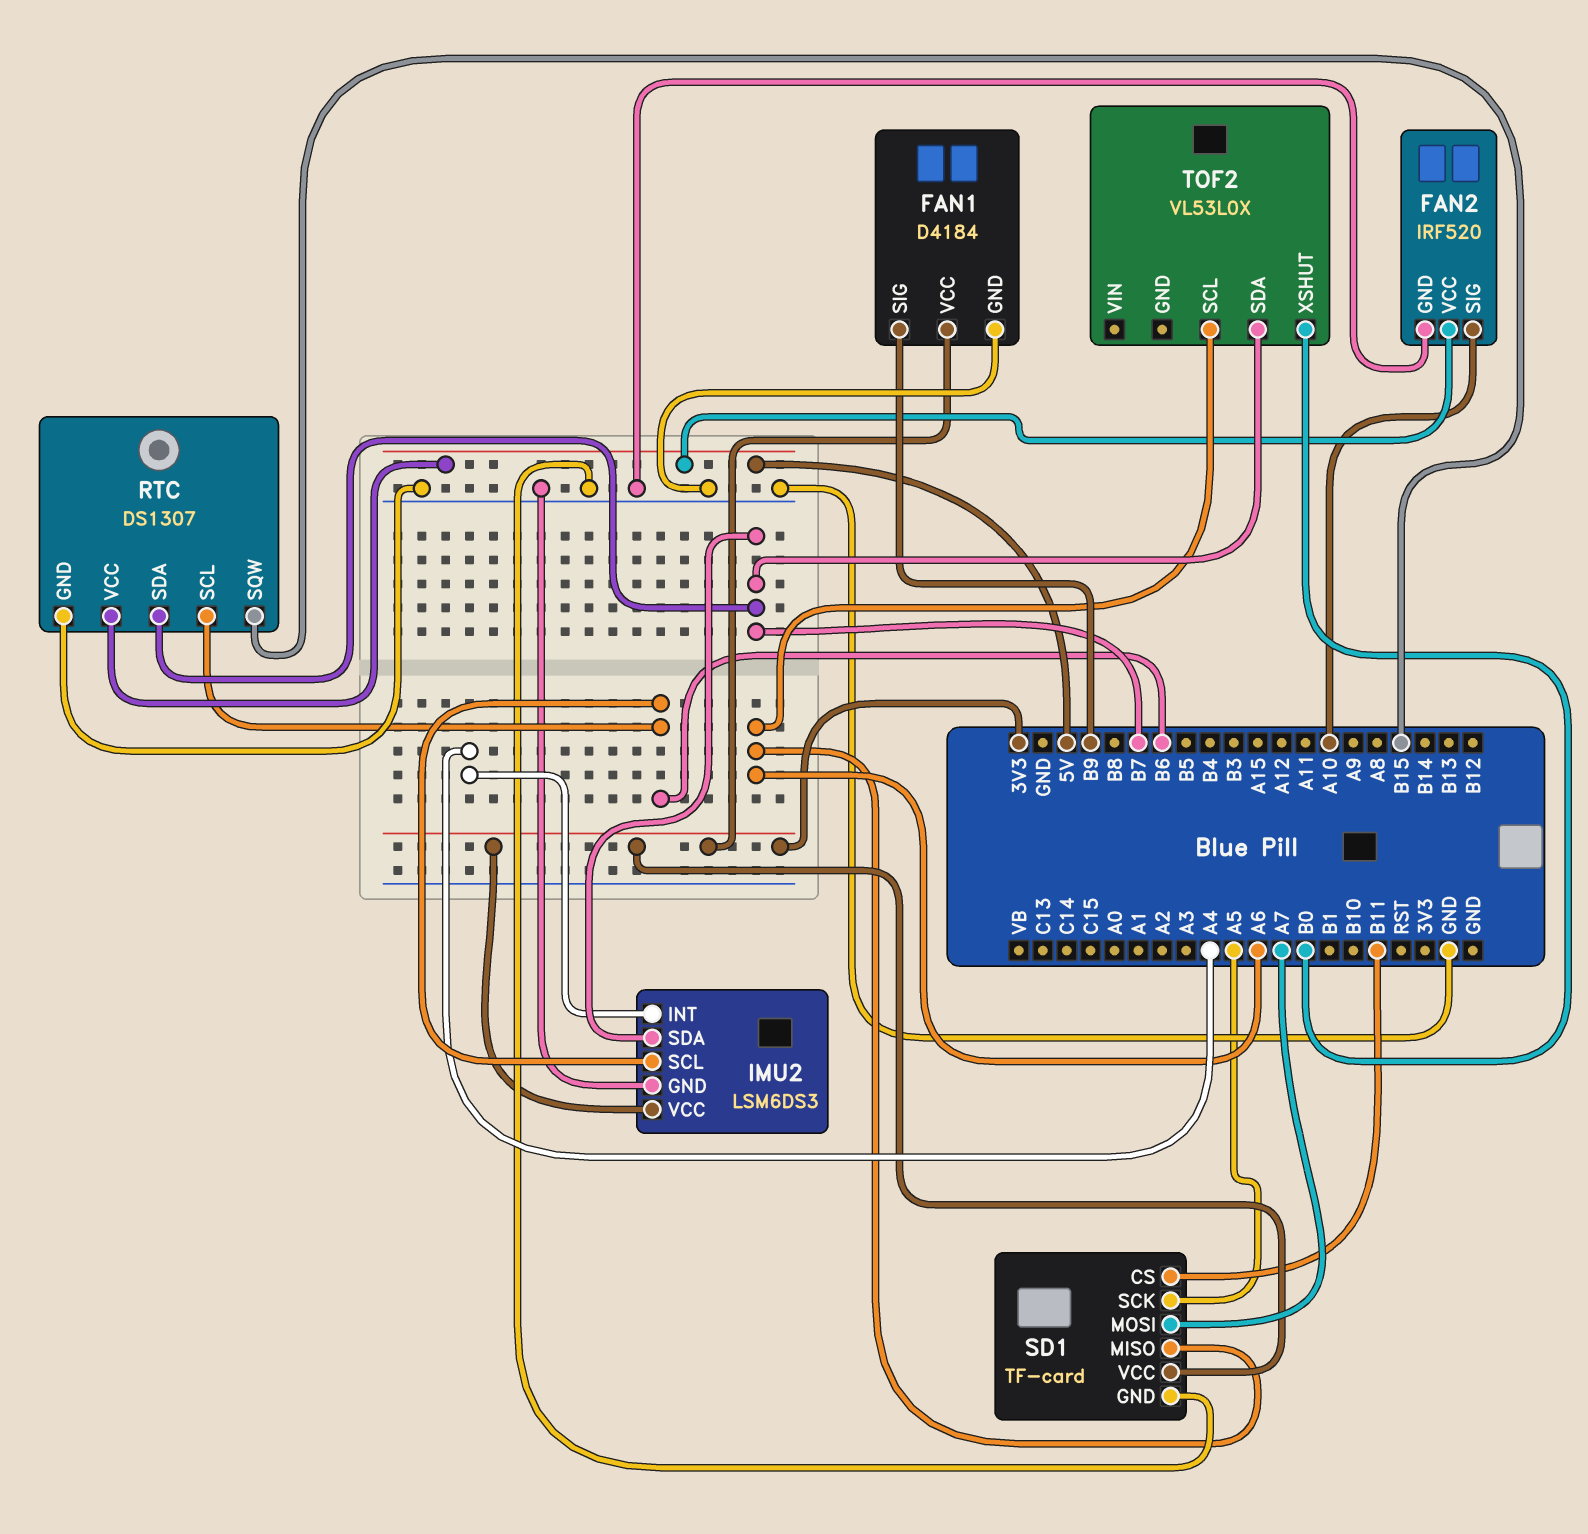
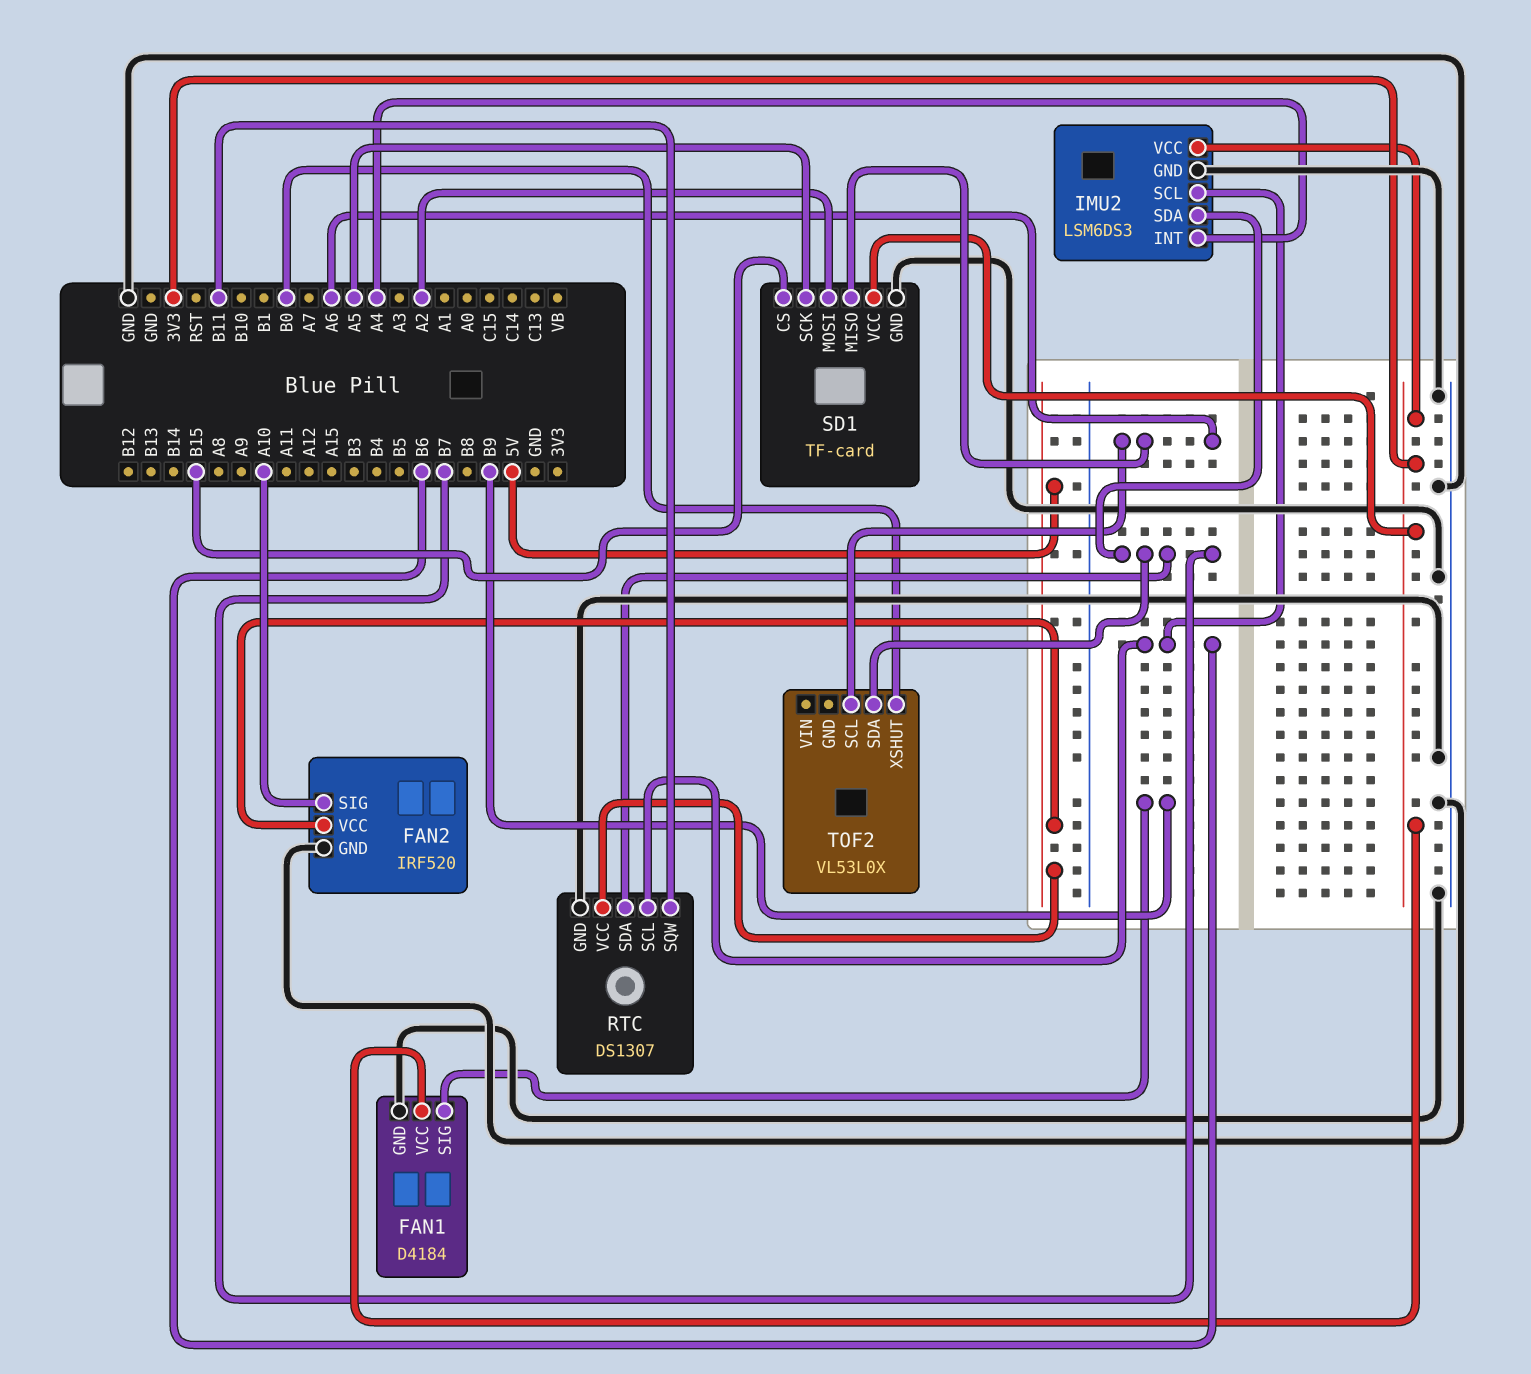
RTC pin SQW: B15 -> B11
SD1 pin CS: B11 -> B15
SD1 pin MOSI: A7 -> A2

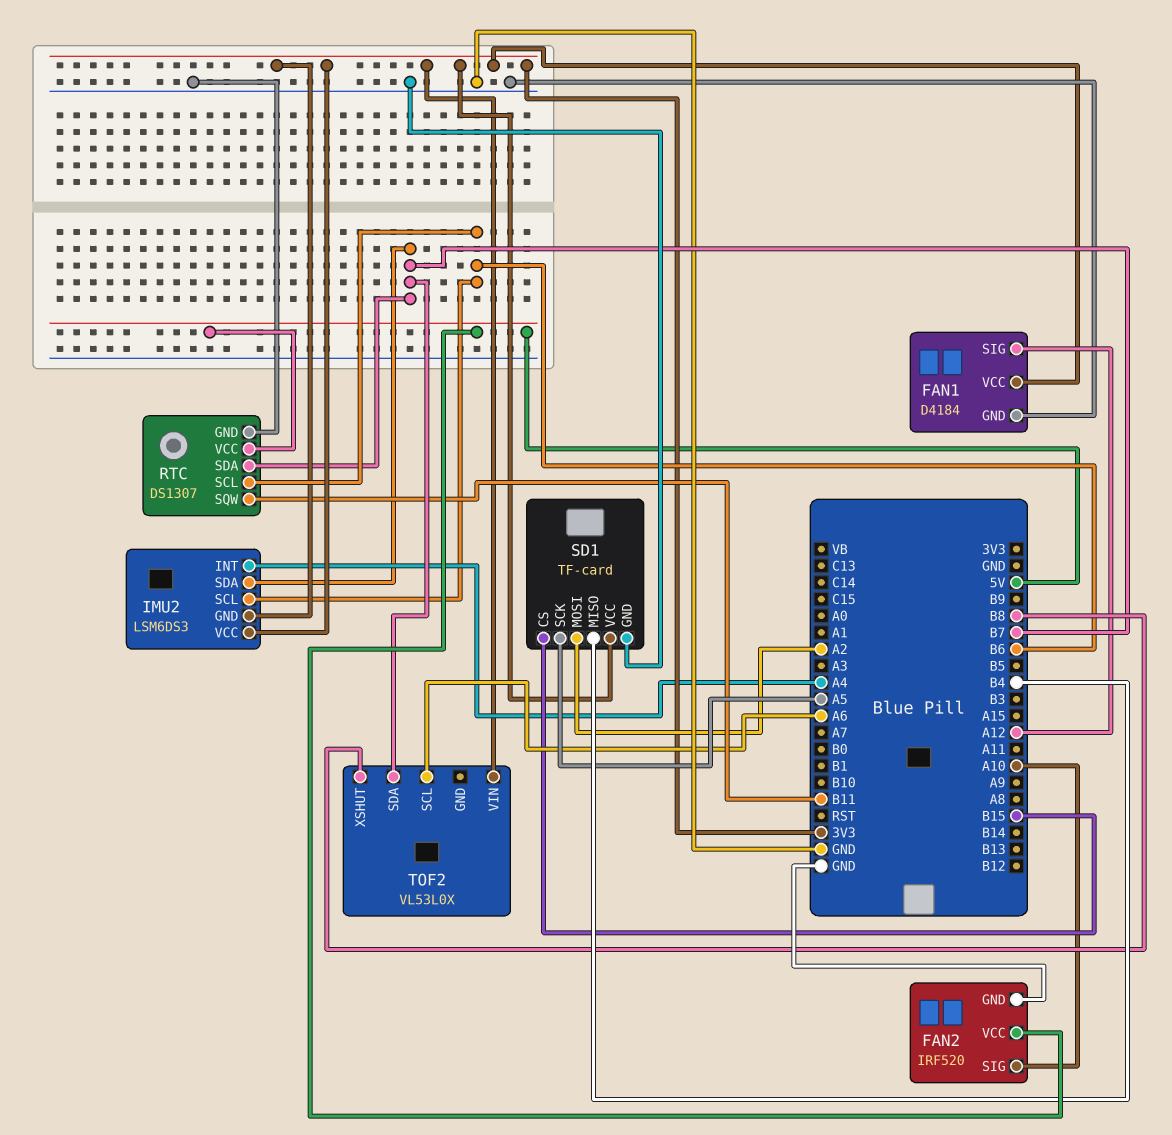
FAN1 pin SIG: B9 -> A12
IMU2 pin GND: GND -> 3V3
SD1 pin MISO: A6 -> B4
TOF2 pin VIN: none -> 3V3
TOF2 pin XSHUT: B0 -> B8

